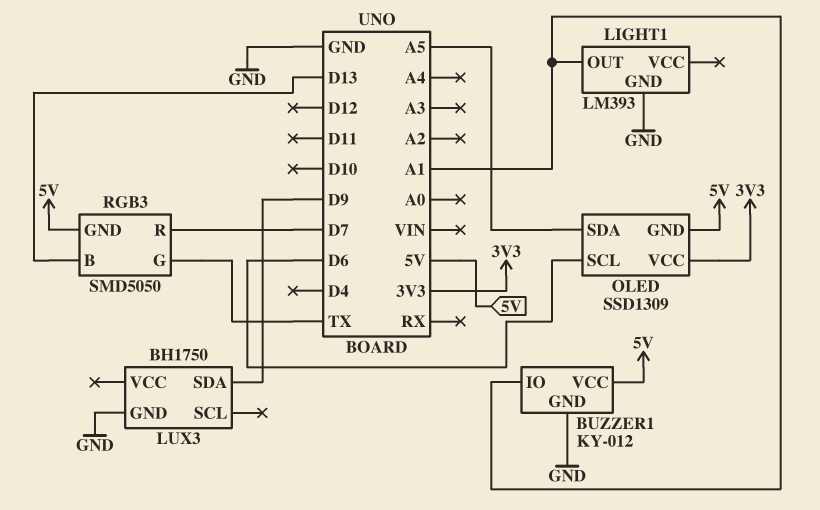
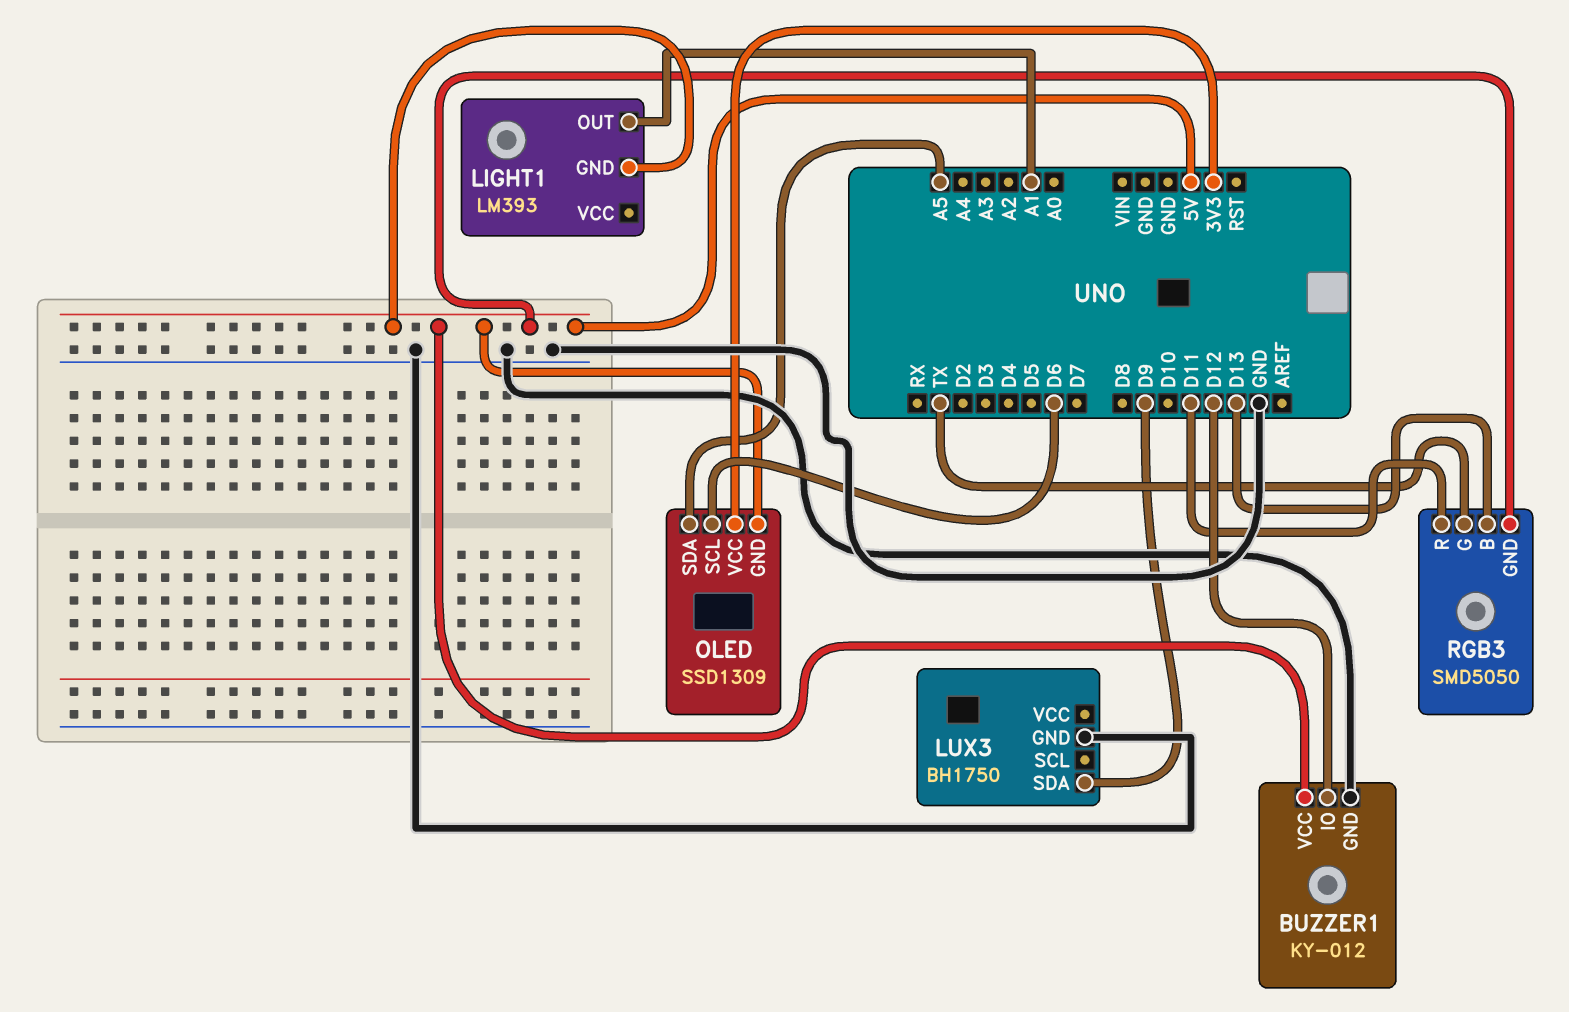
BUZZER1 pin IO: A1 -> D12
LIGHT1 pin GND: GND -> 5V
RGB3 pin R: D7 -> D11

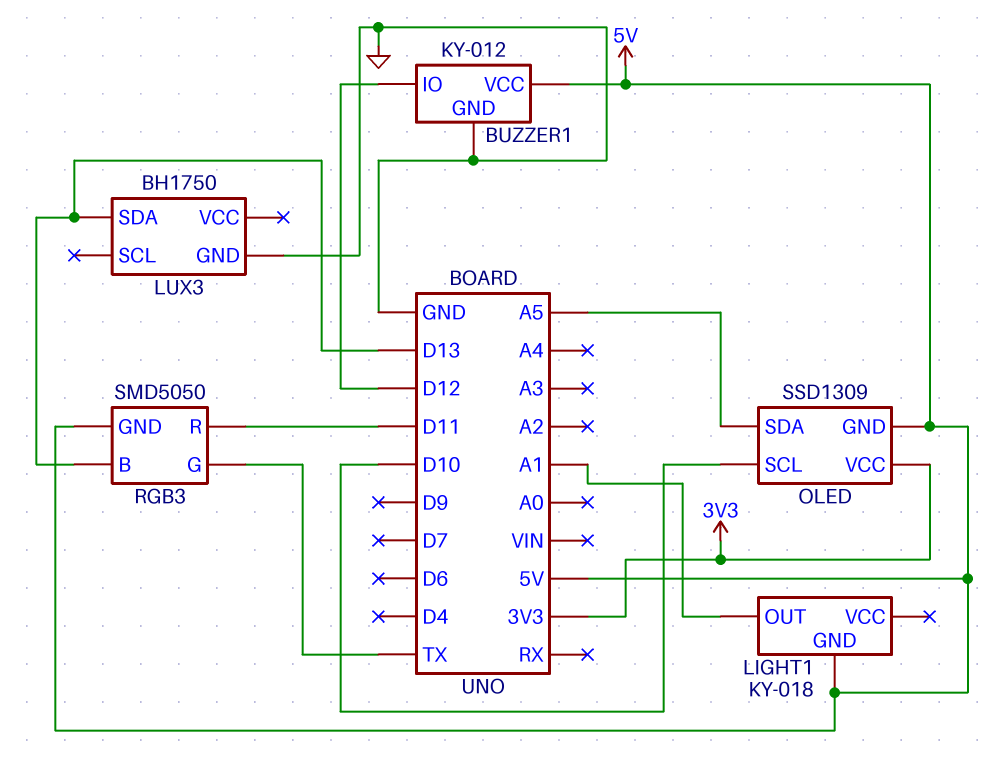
LIGHT1: LM393 -> KY-018
LUX3 pin SDA: D9 -> D13
OLED pin SCL: D6 -> D10

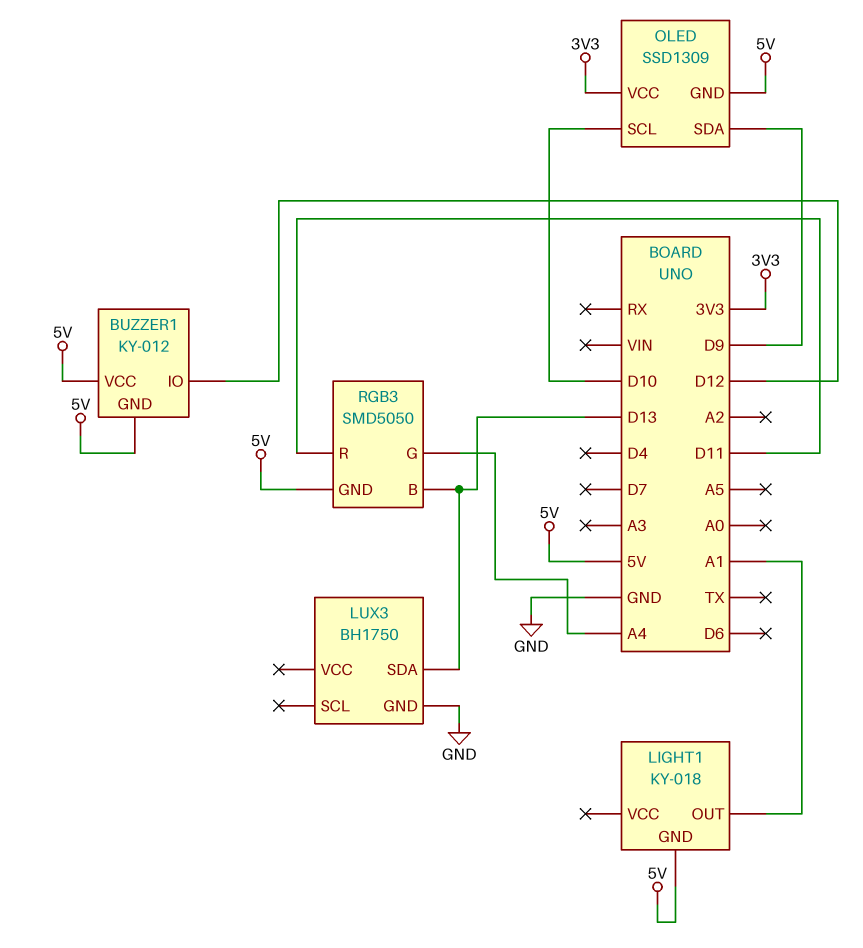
BUZZER1 pin GND: GND -> 5V
OLED pin SDA: A5 -> D9
RGB3 pin G: TX -> A4

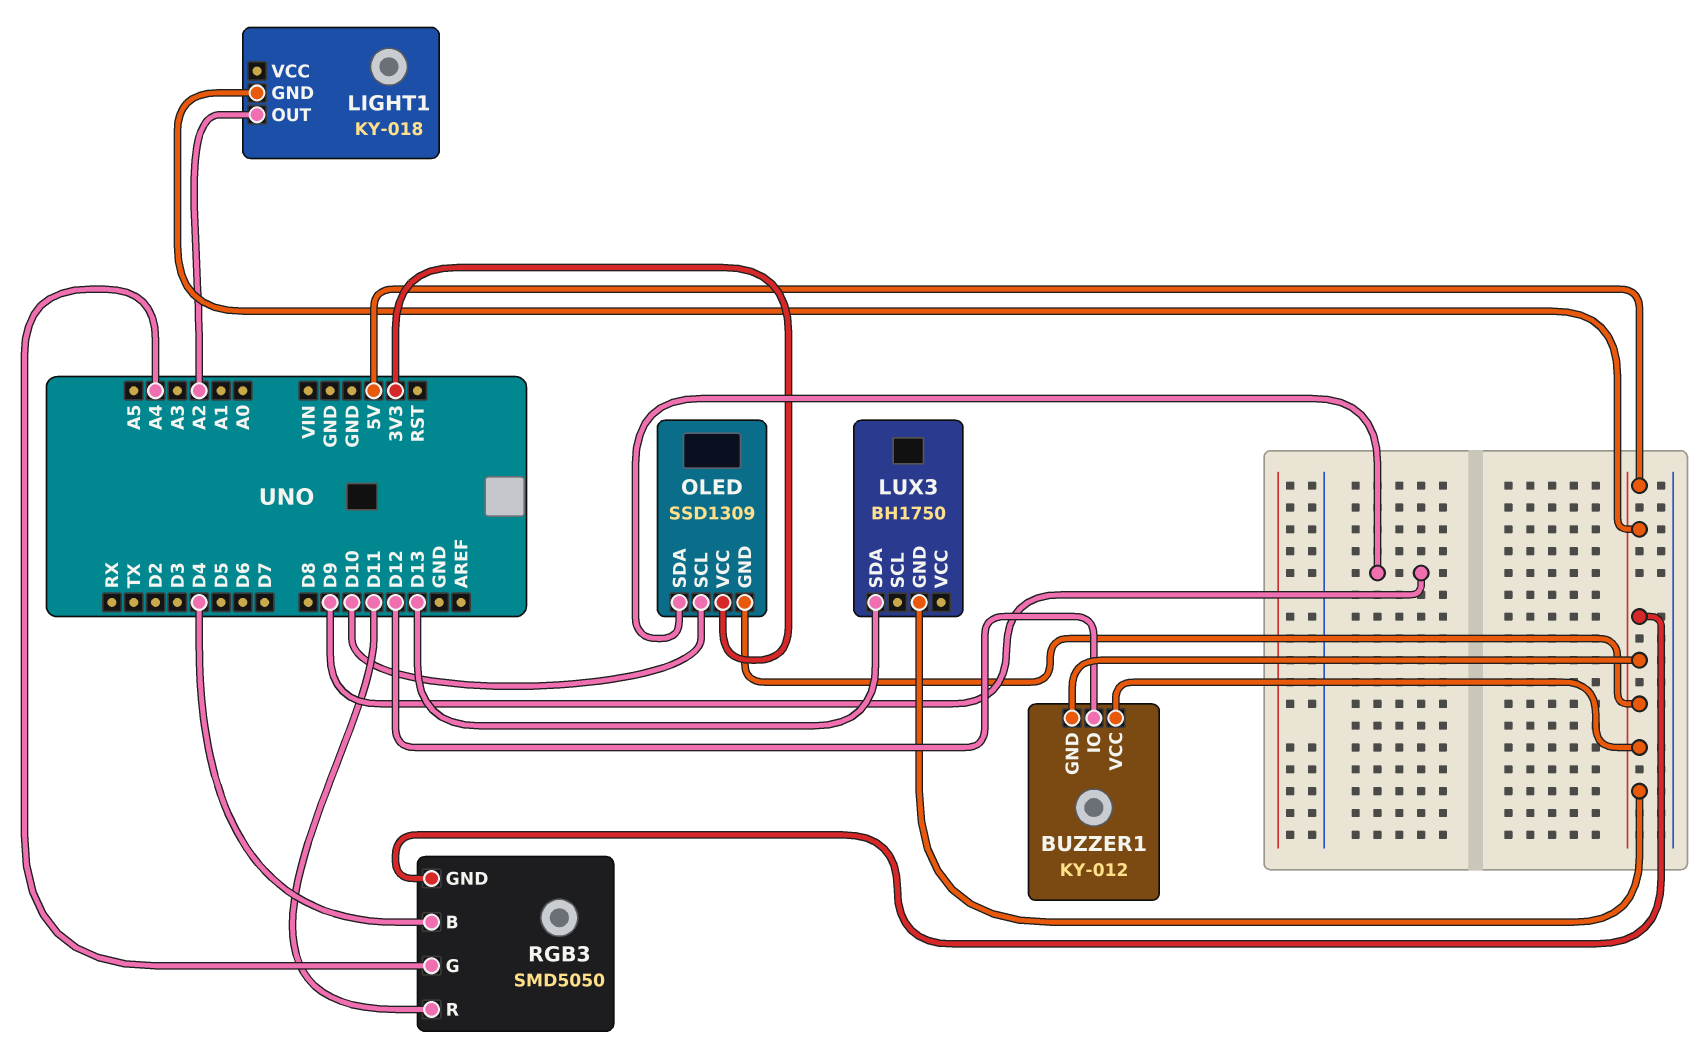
LIGHT1 pin OUT: A1 -> A2
LUX3 pin GND: GND -> 5V
RGB3 pin B: D13 -> D4

